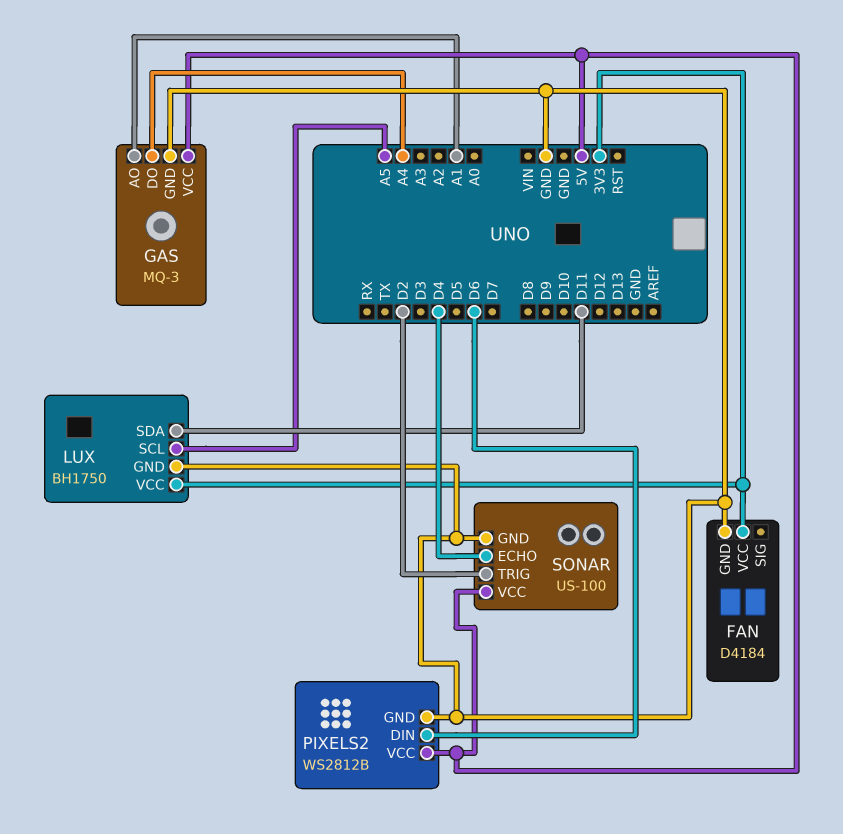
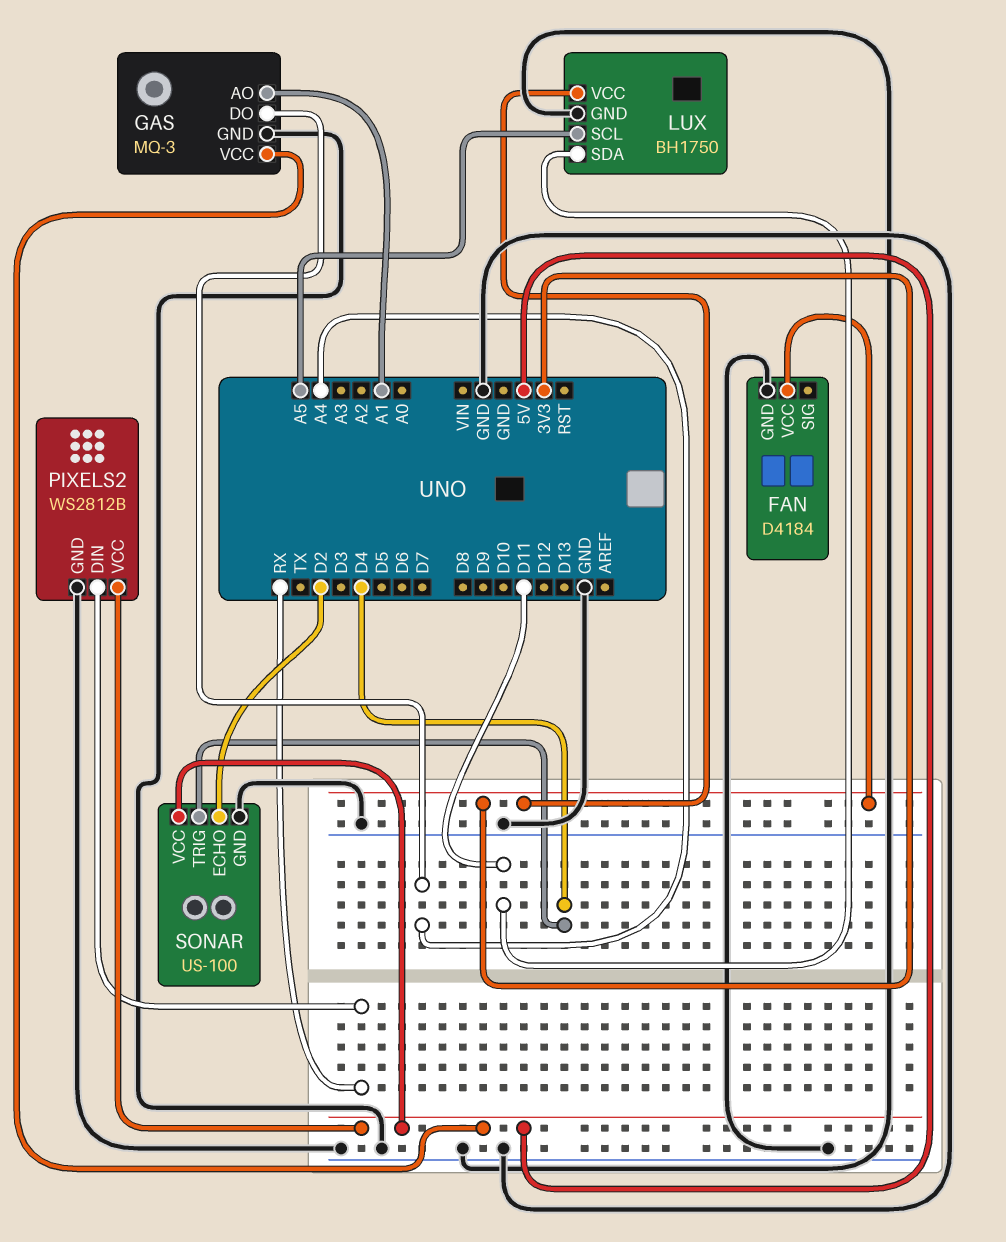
PIXELS2 pin DIN: D6 -> RX
SONAR pin ECHO: D4 -> D2
SONAR pin TRIG: D2 -> D4

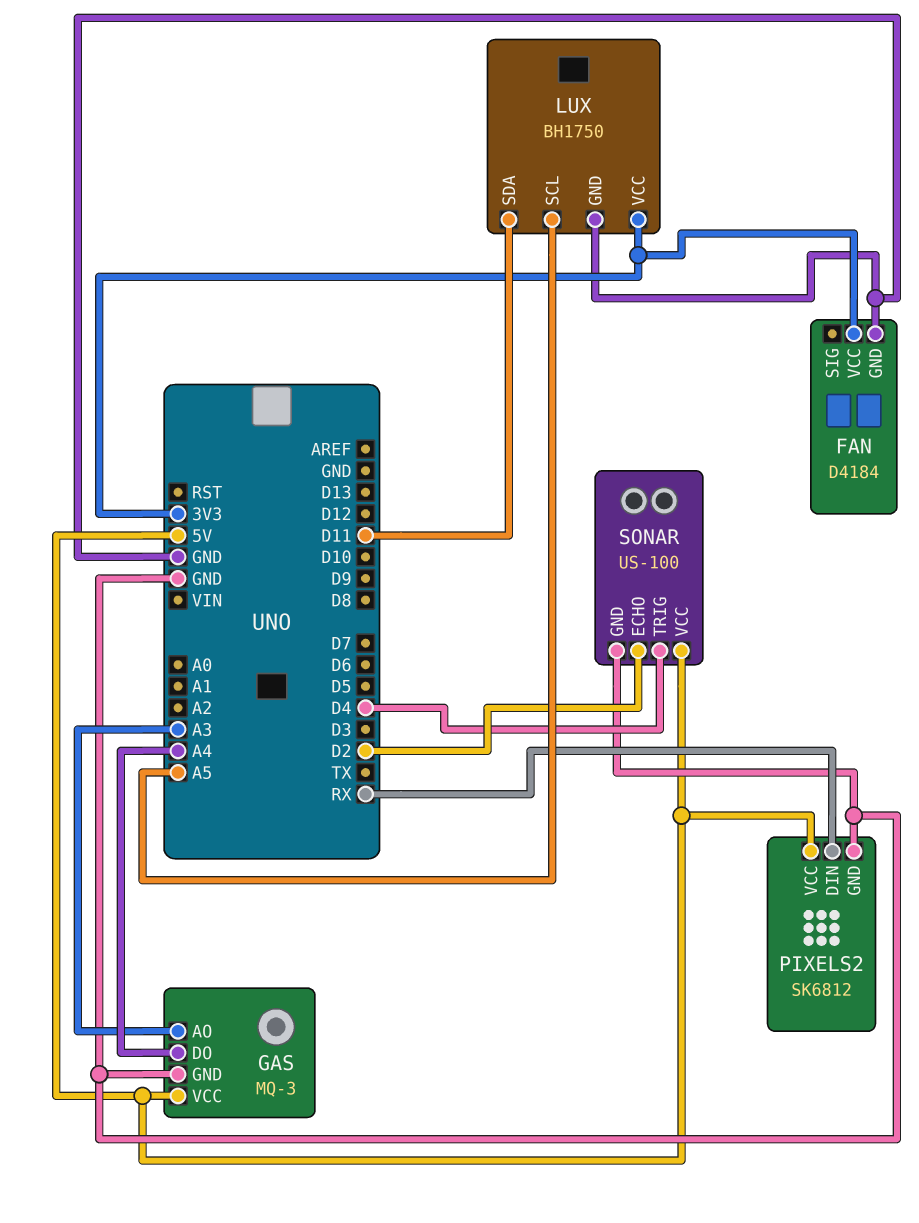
GAS pin AO: A1 -> A3
PIXELS2: WS2812B -> SK6812

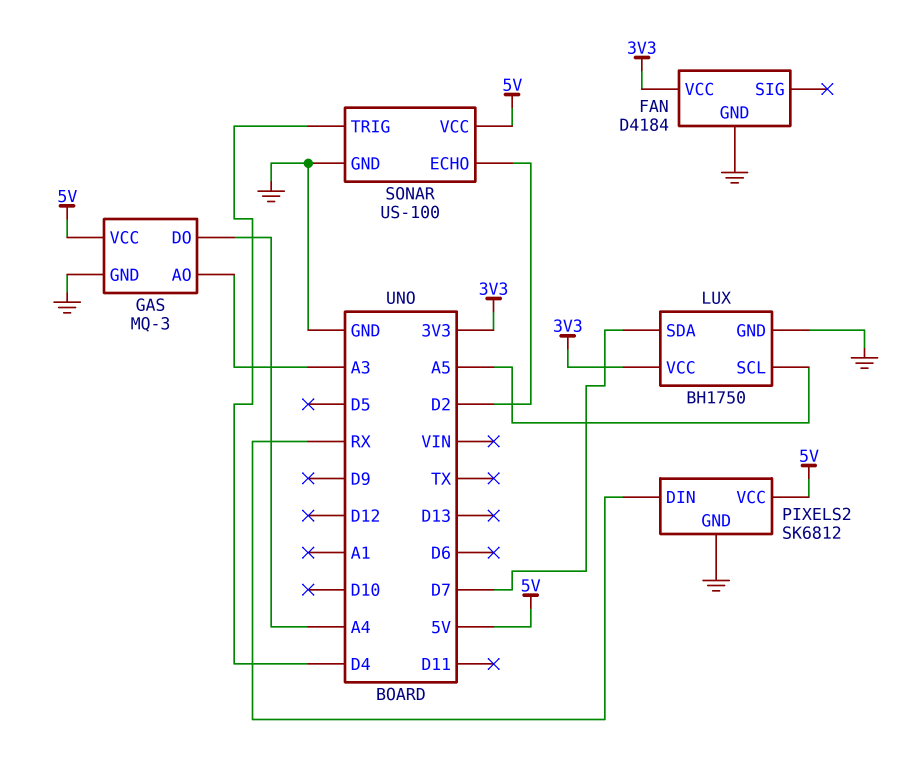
LUX pin SDA: D11 -> D7

